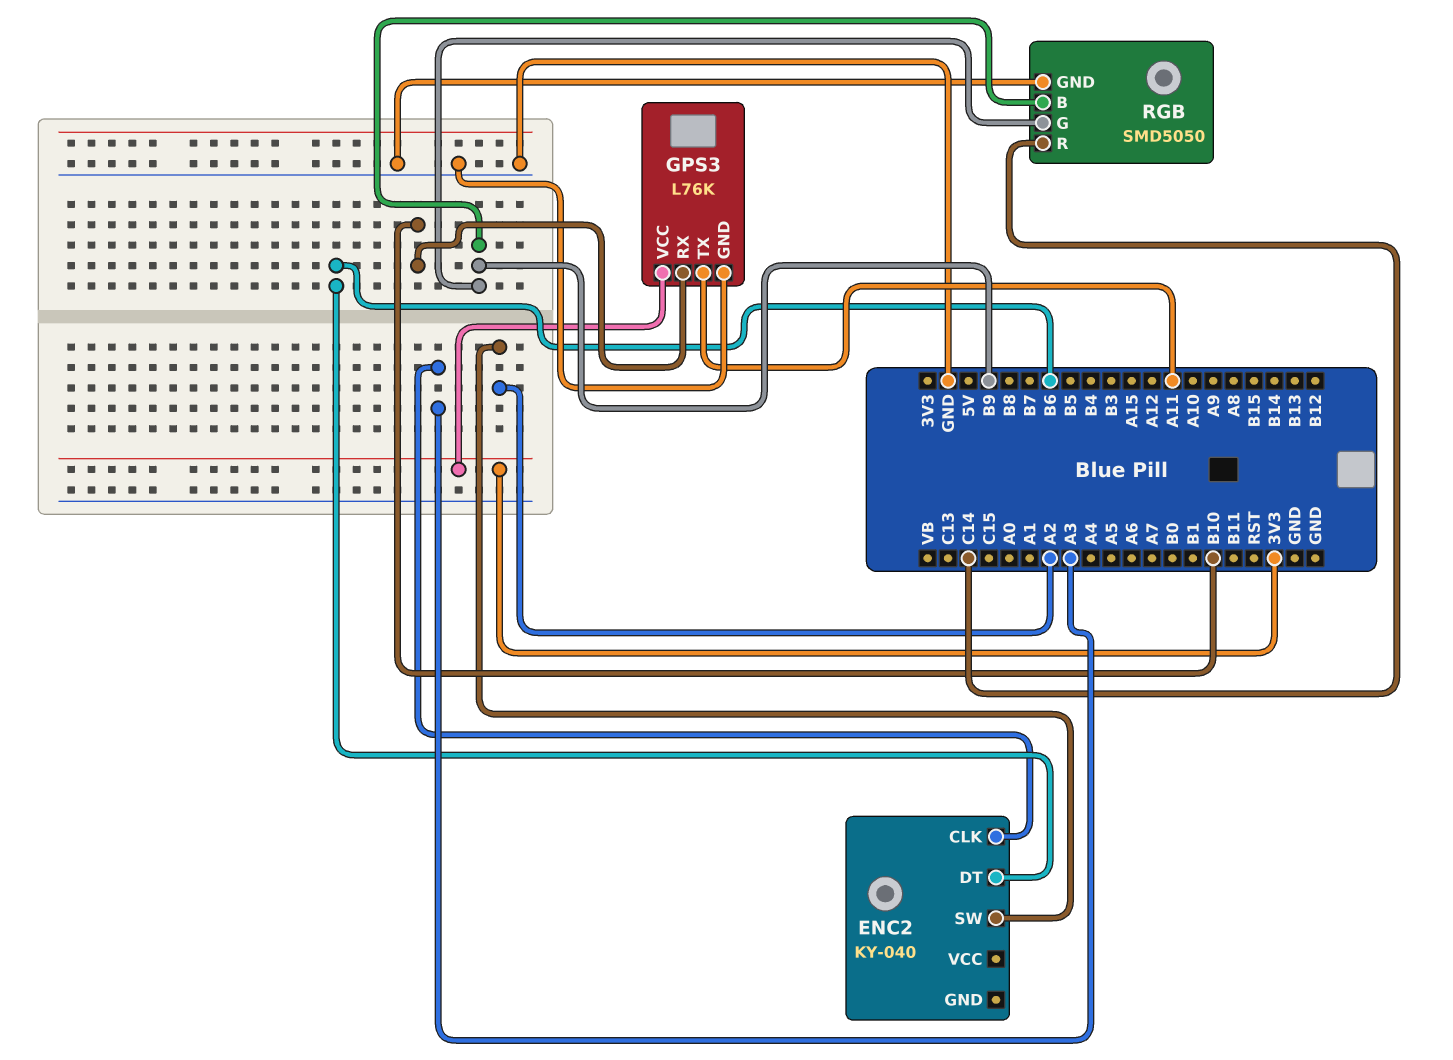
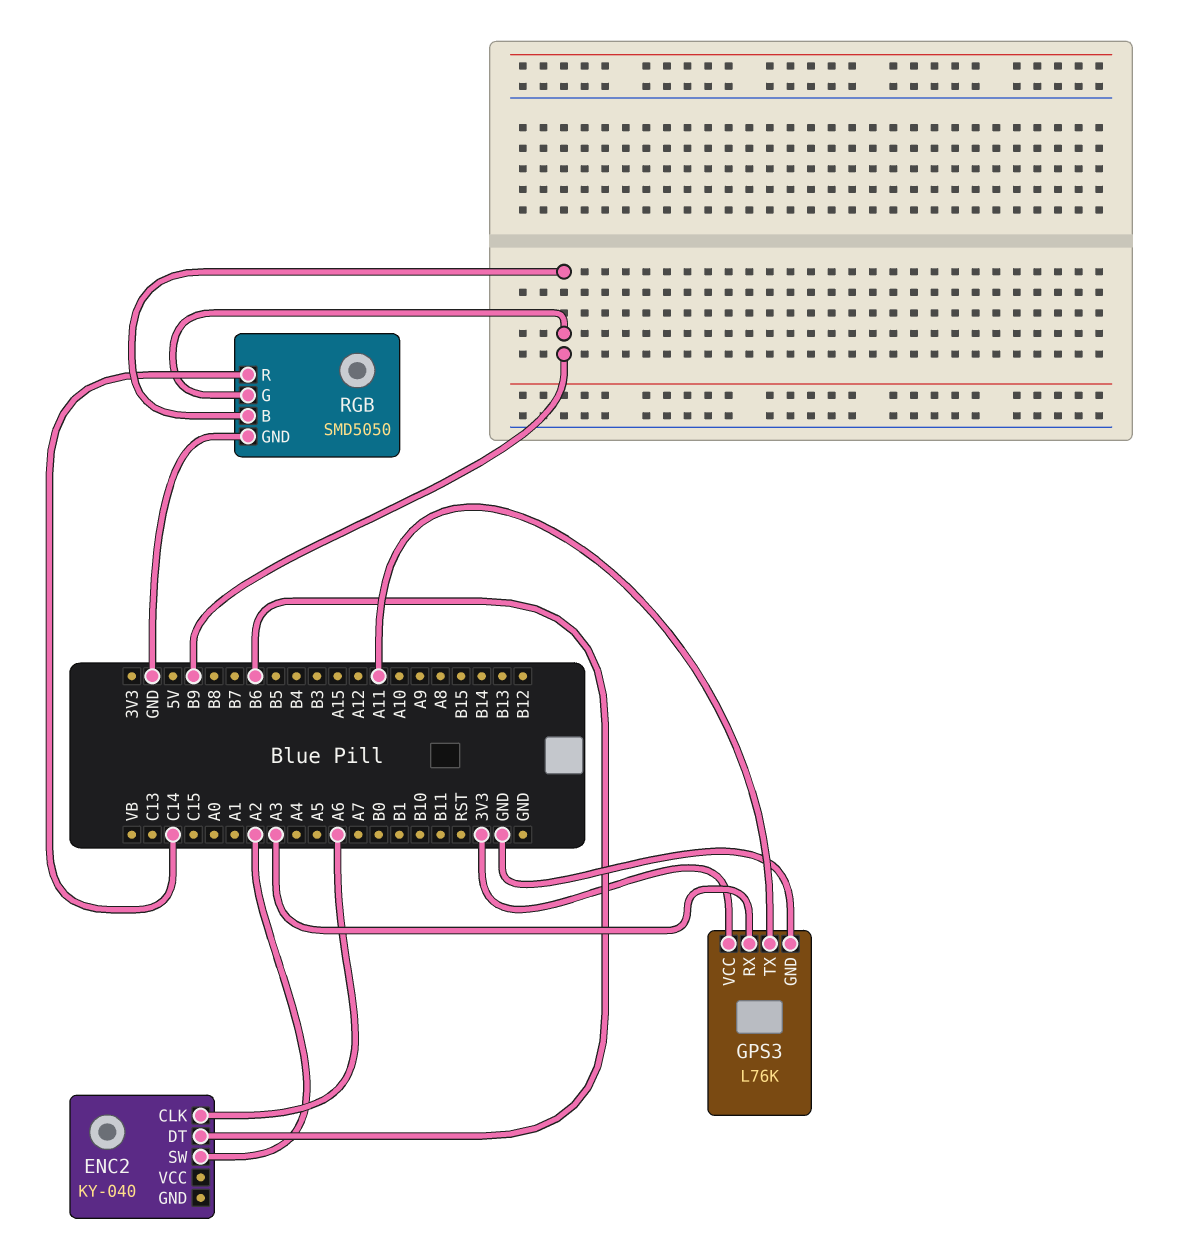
ENC2 pin CLK: A3 -> A6
GPS3 pin RX: B10 -> A3

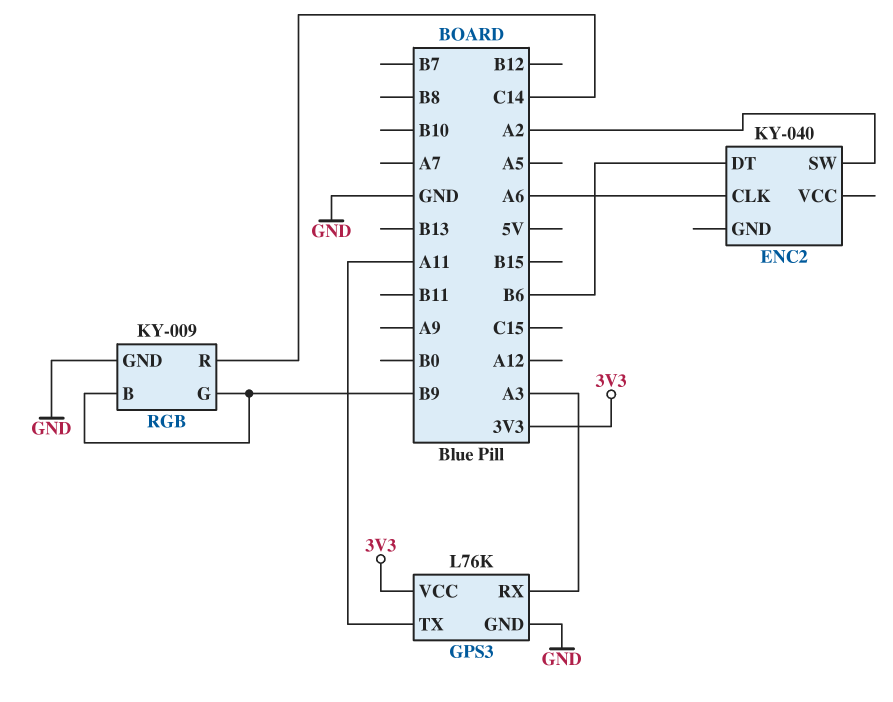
RGB: SMD5050 -> KY-009

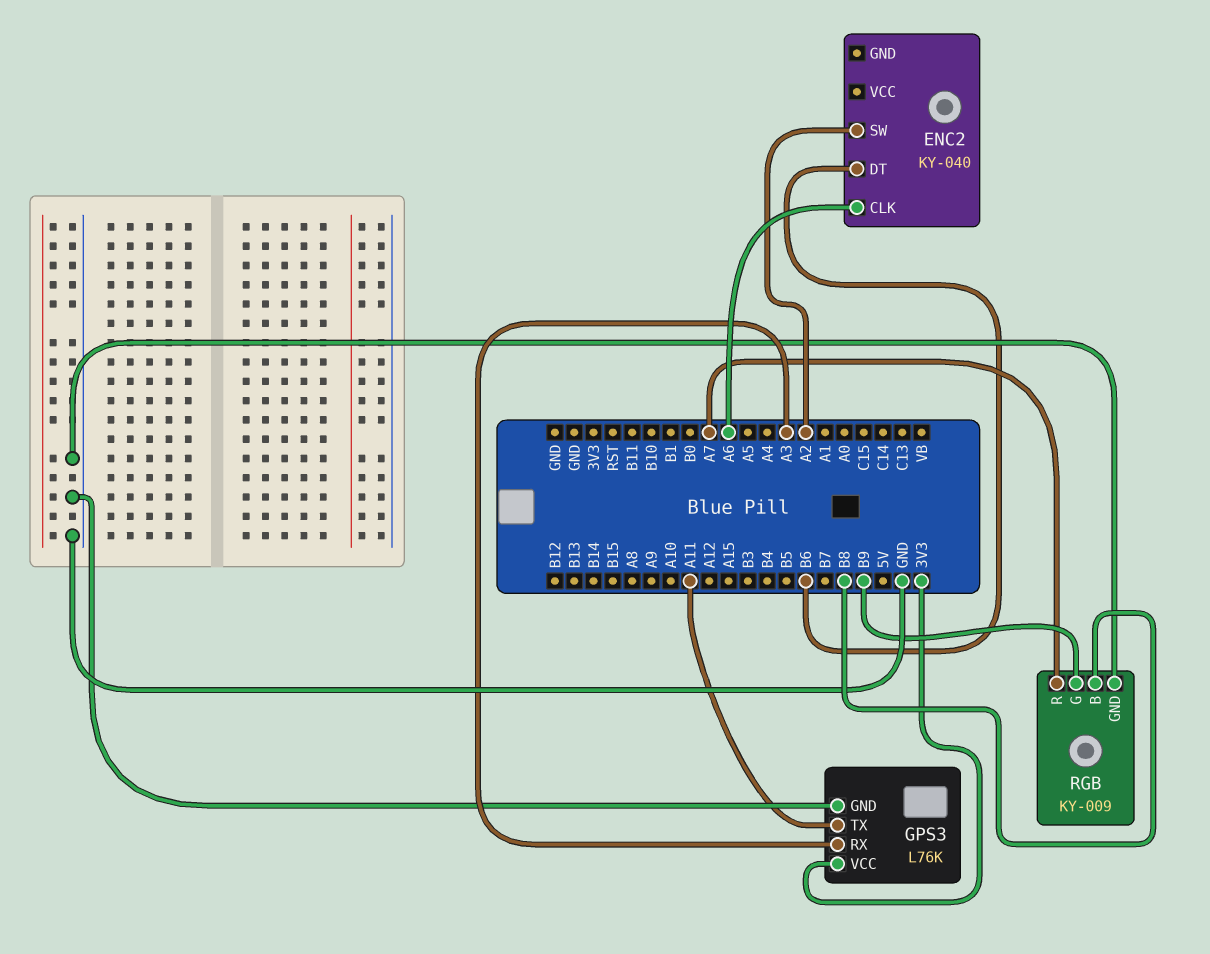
RGB pin B: B9 -> B8
RGB pin R: C14 -> A7

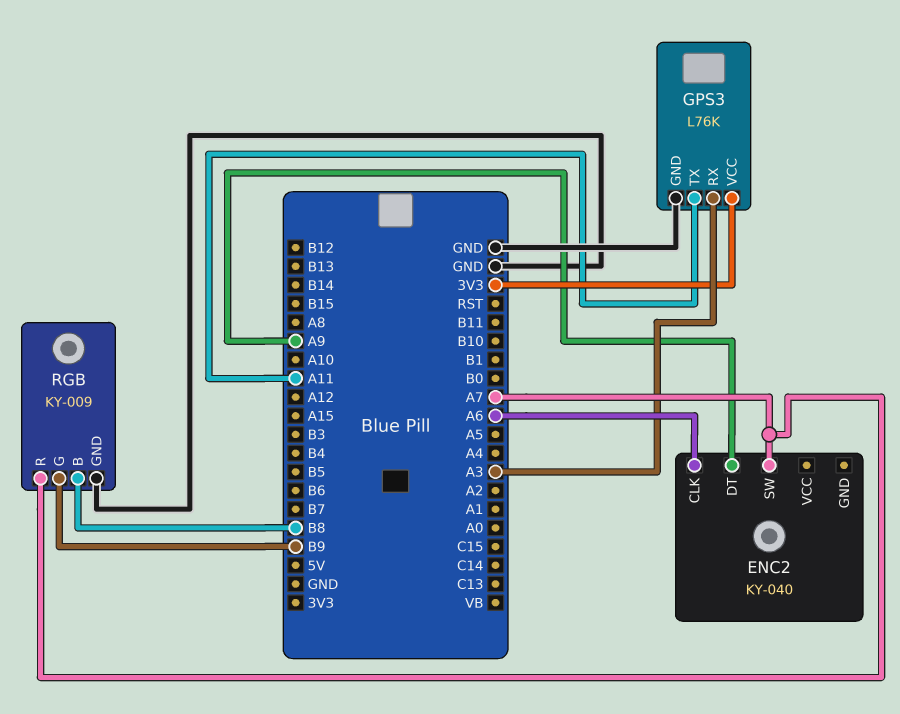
ENC2 pin DT: B6 -> A9
ENC2 pin SW: A2 -> A7

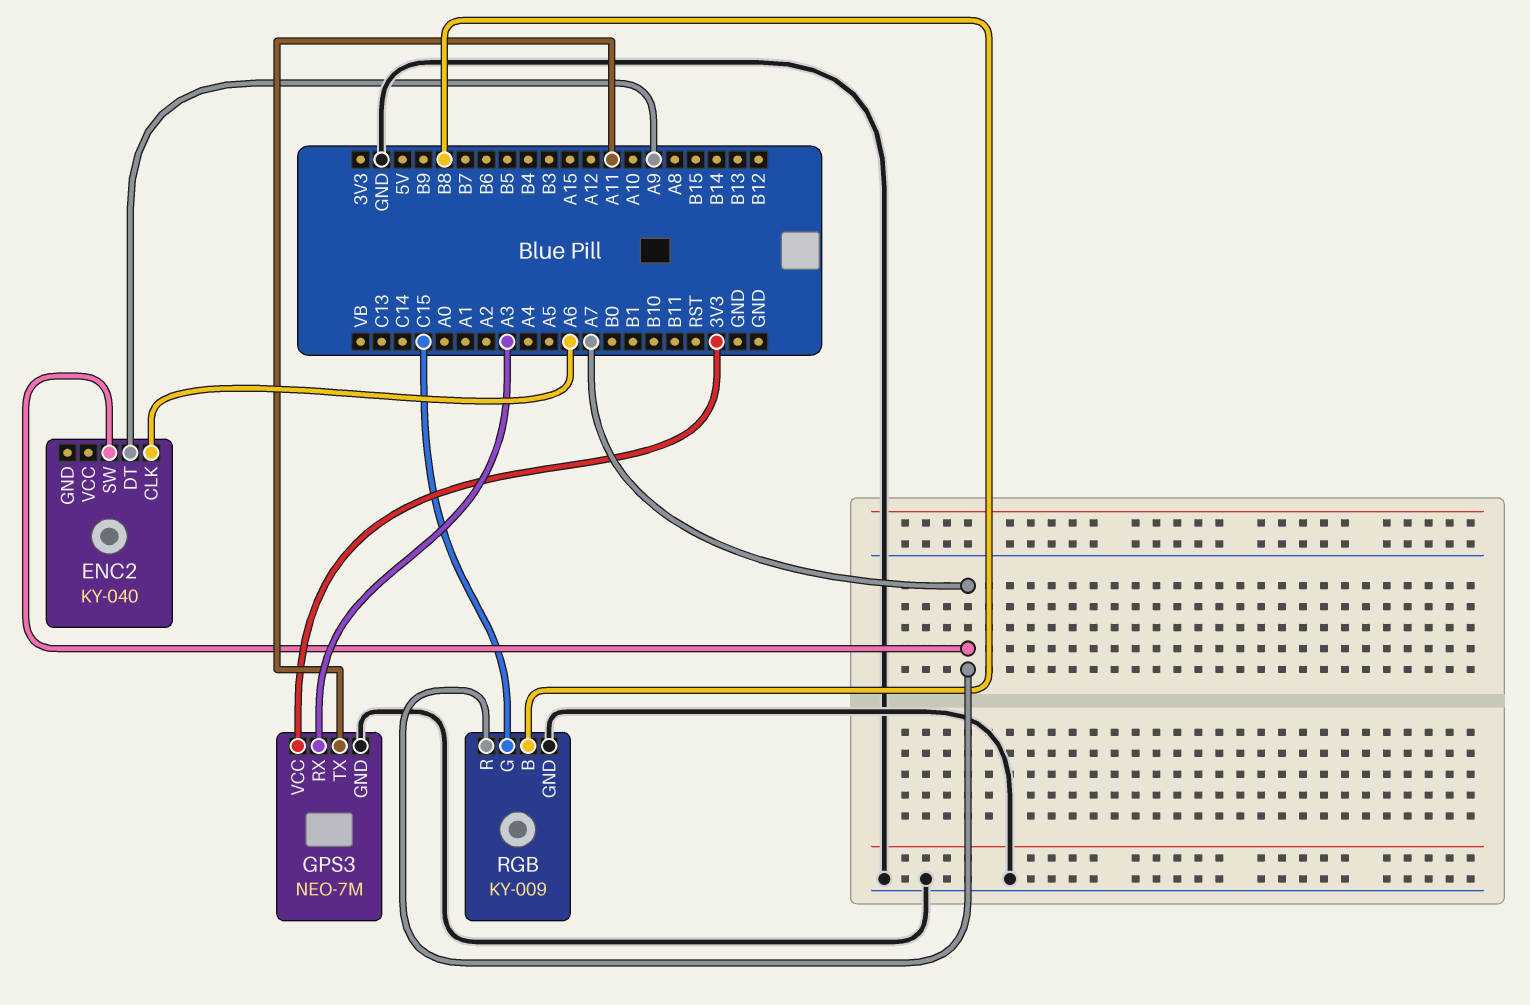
GPS3: L76K -> NEO-7M
RGB pin G: B9 -> C15

